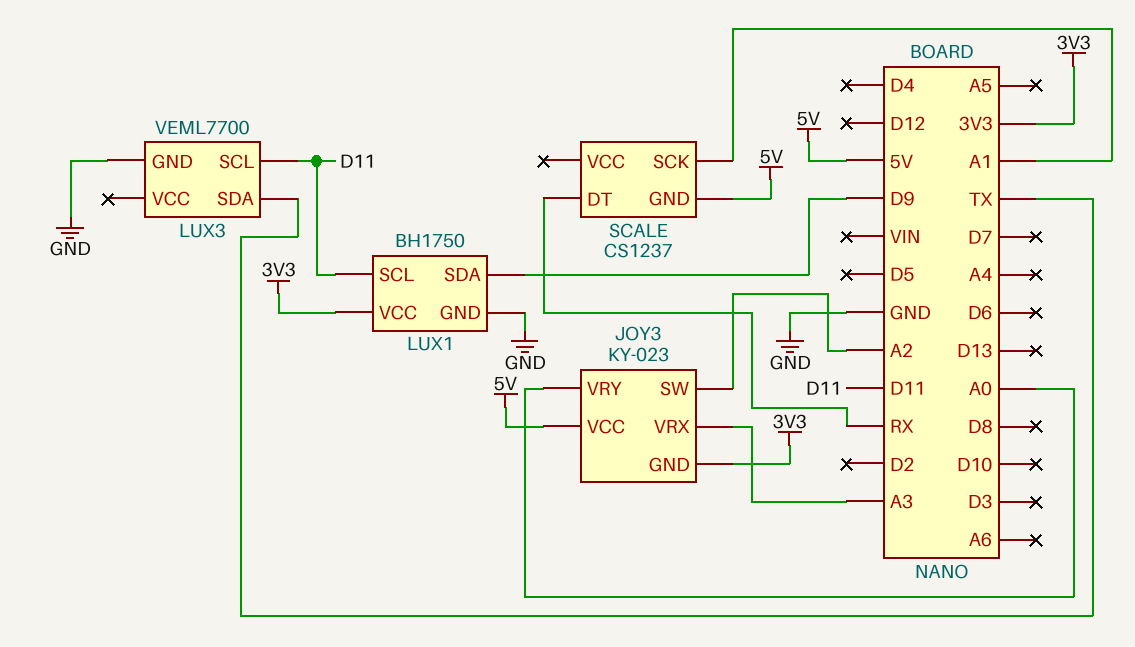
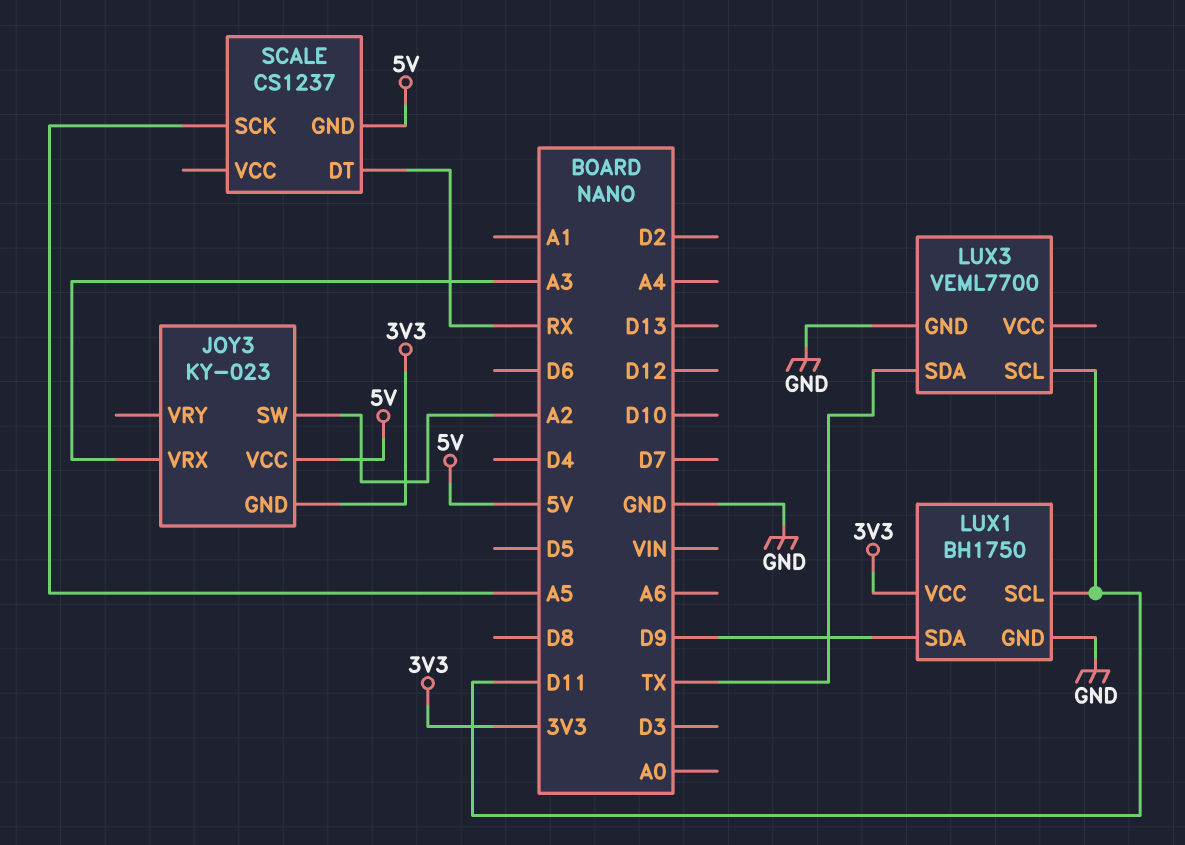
JOY3 pin VRY: A0 -> none
SCALE pin SCK: A1 -> A5

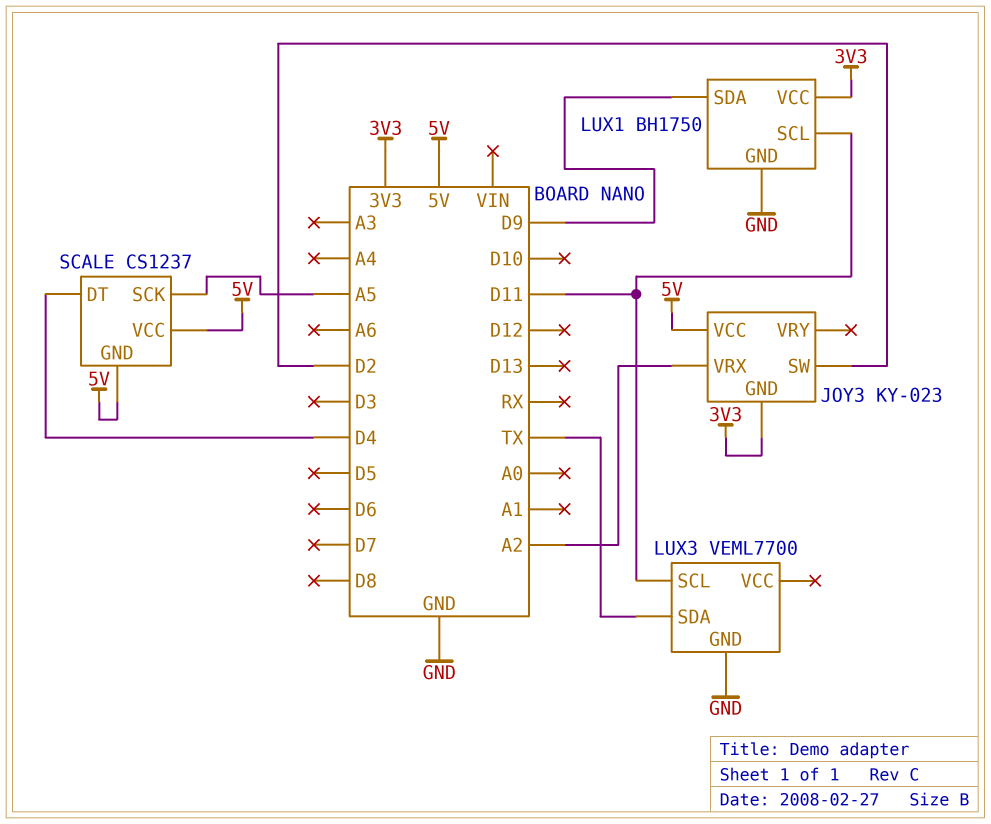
JOY3 pin SW: A2 -> D2
JOY3 pin VRX: A3 -> A2
SCALE pin DT: RX -> D4
SCALE pin VCC: none -> 5V

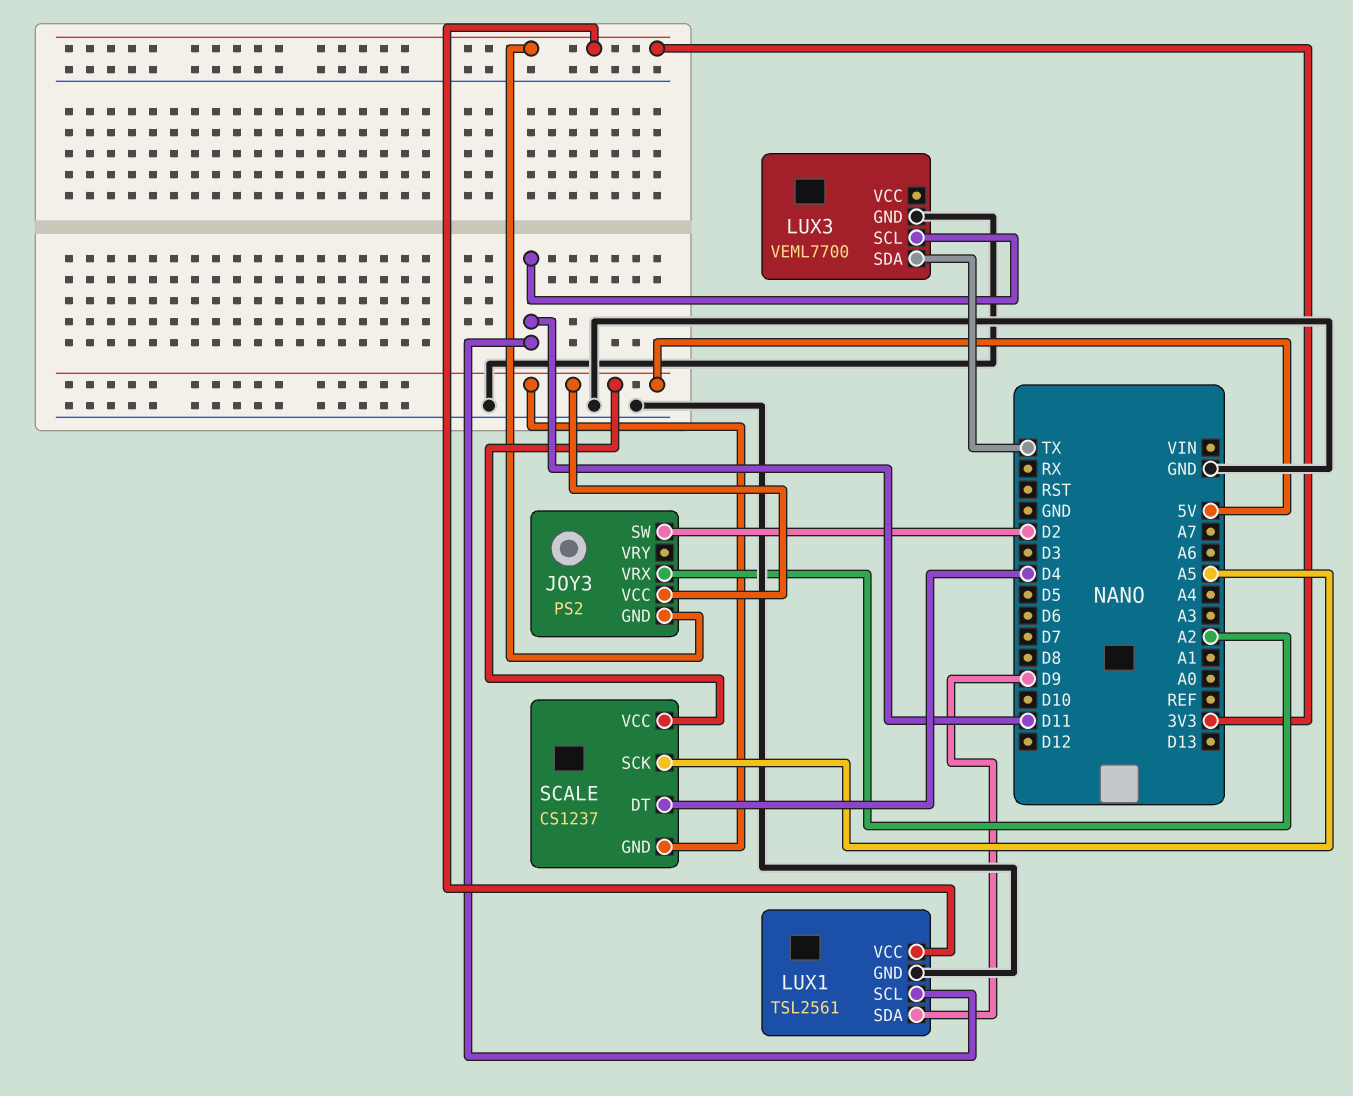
JOY3: KY-023 -> PS2
LUX1: BH1750 -> TSL2561

